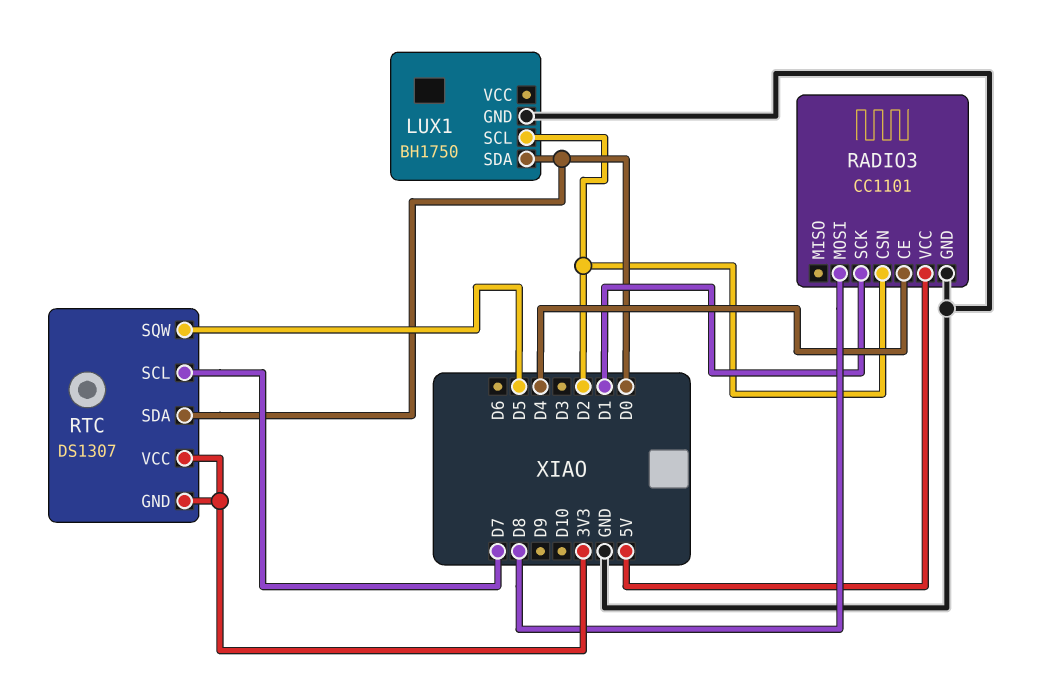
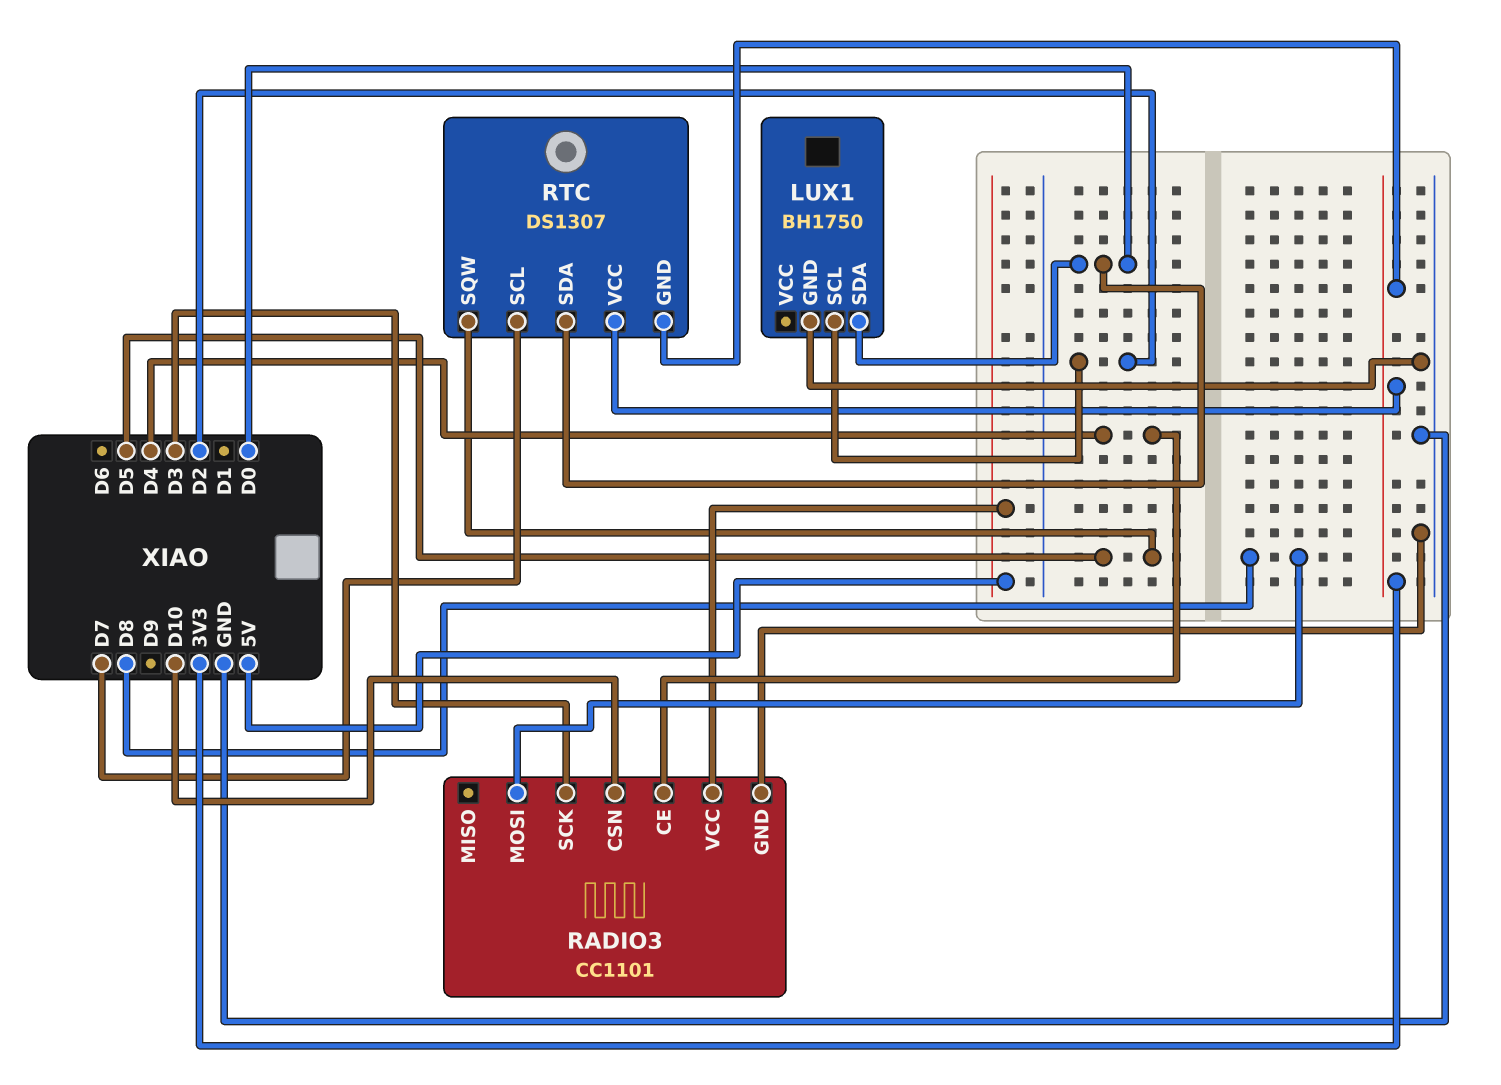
RADIO3 pin CSN: D2 -> D10
RADIO3 pin SCK: D1 -> D3

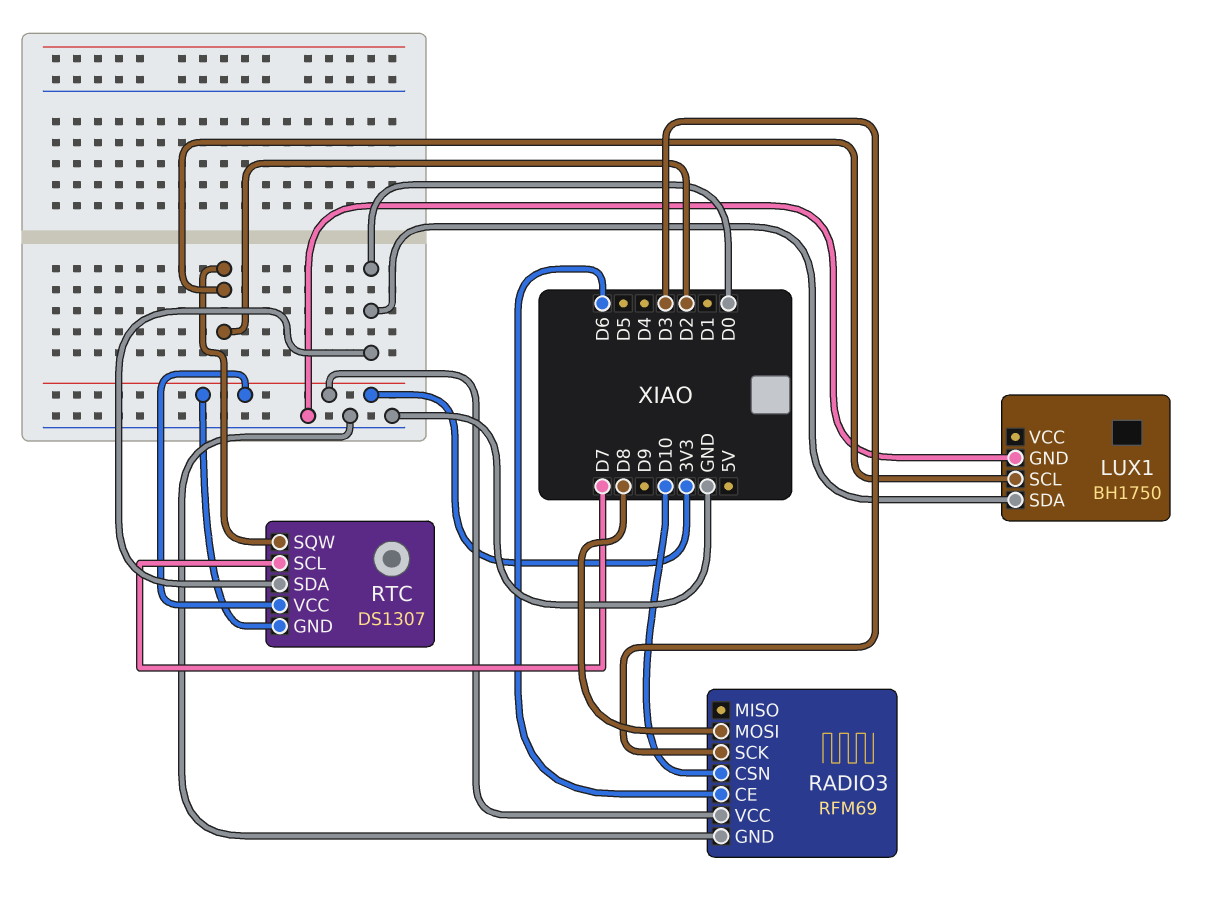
RADIO3: CC1101 -> RFM69
RADIO3 pin CE: D4 -> D6
RADIO3 pin VCC: 5V -> 3V3
RTC pin SQW: D5 -> D2

